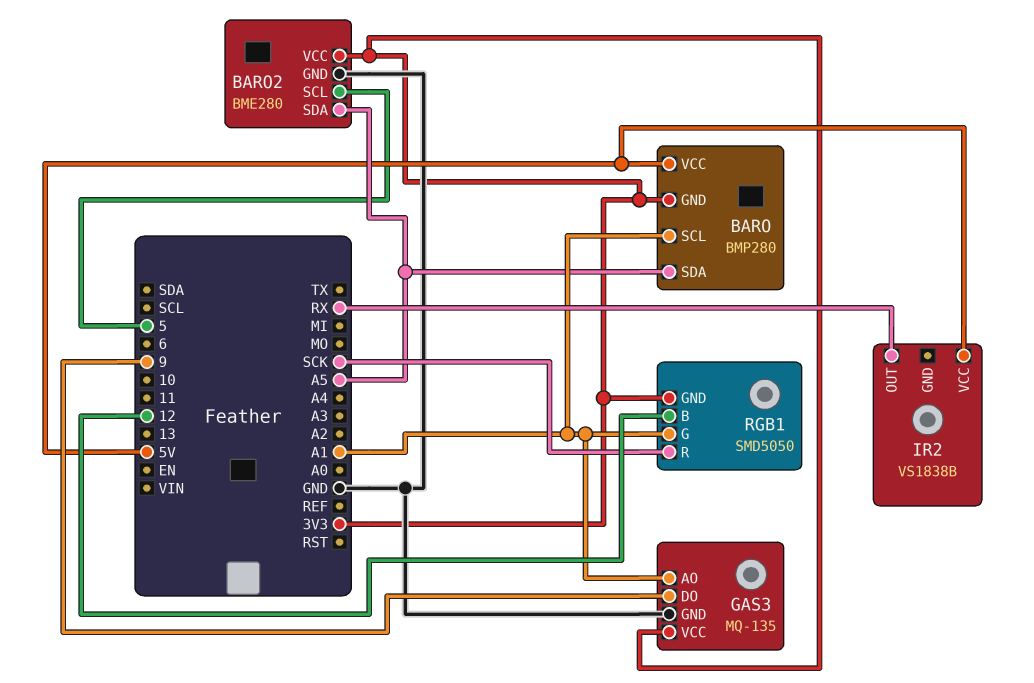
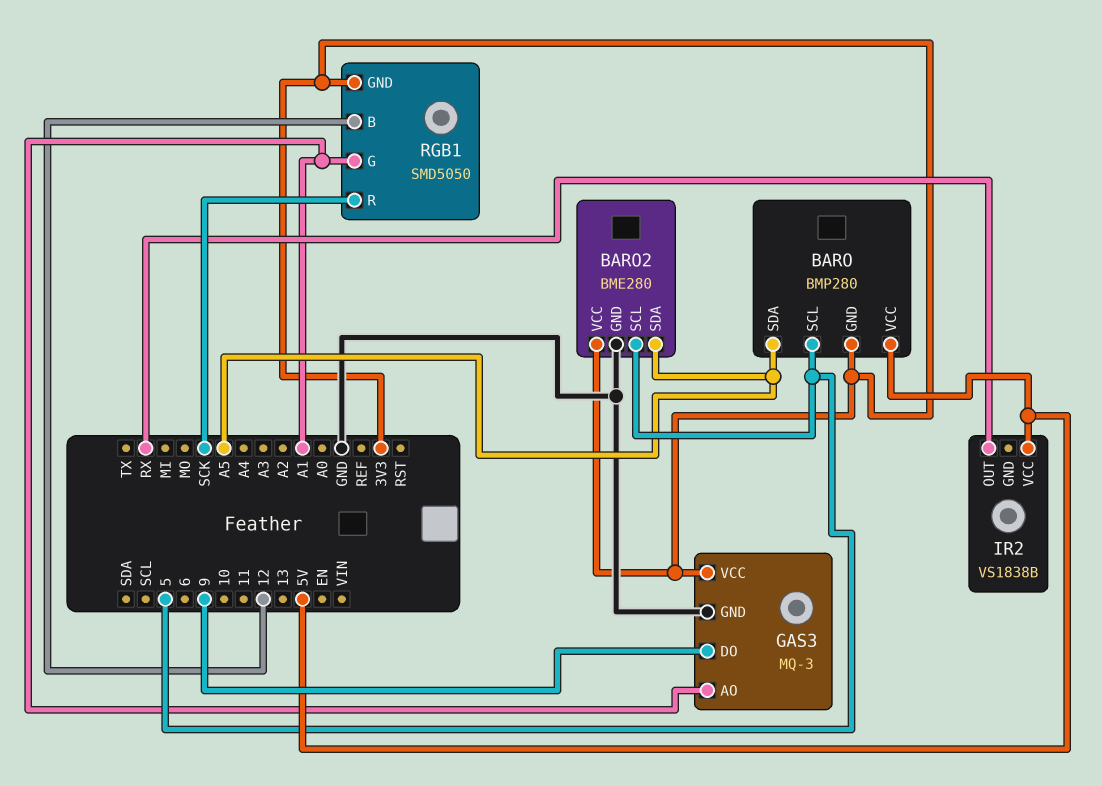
BARO pin SCL: A1 -> 5
GAS3: MQ-135 -> MQ-3

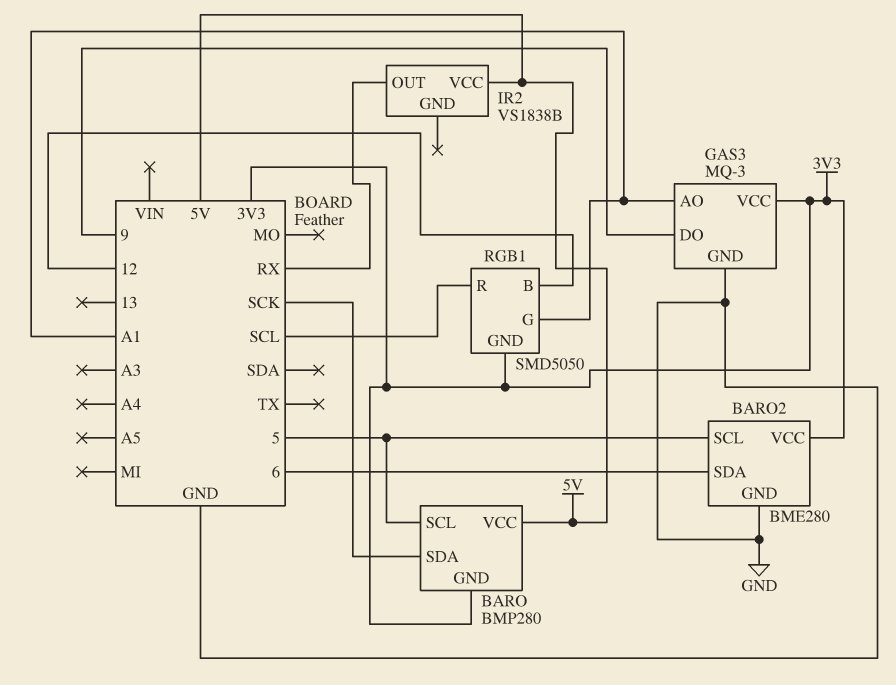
BARO pin SDA: A5 -> SCK
BARO2 pin SDA: A5 -> 6
RGB1 pin R: SCK -> SCL

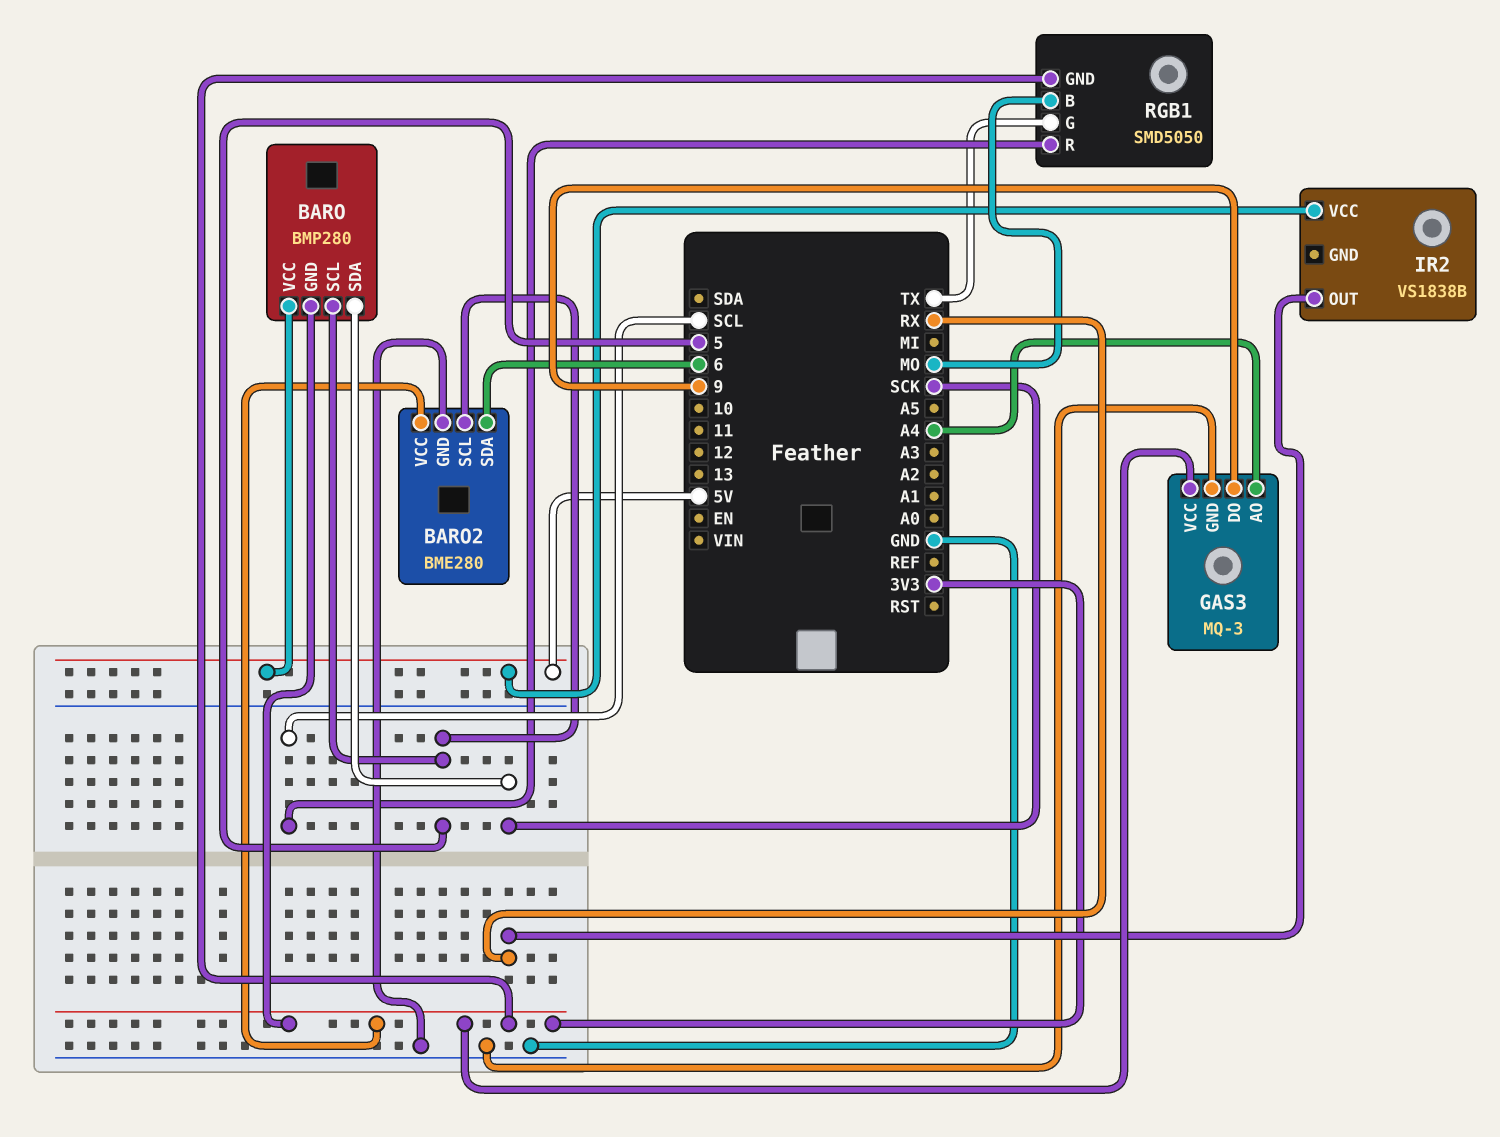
GAS3 pin AO: A1 -> A4
RGB1 pin B: 12 -> MO
RGB1 pin G: A1 -> TX

